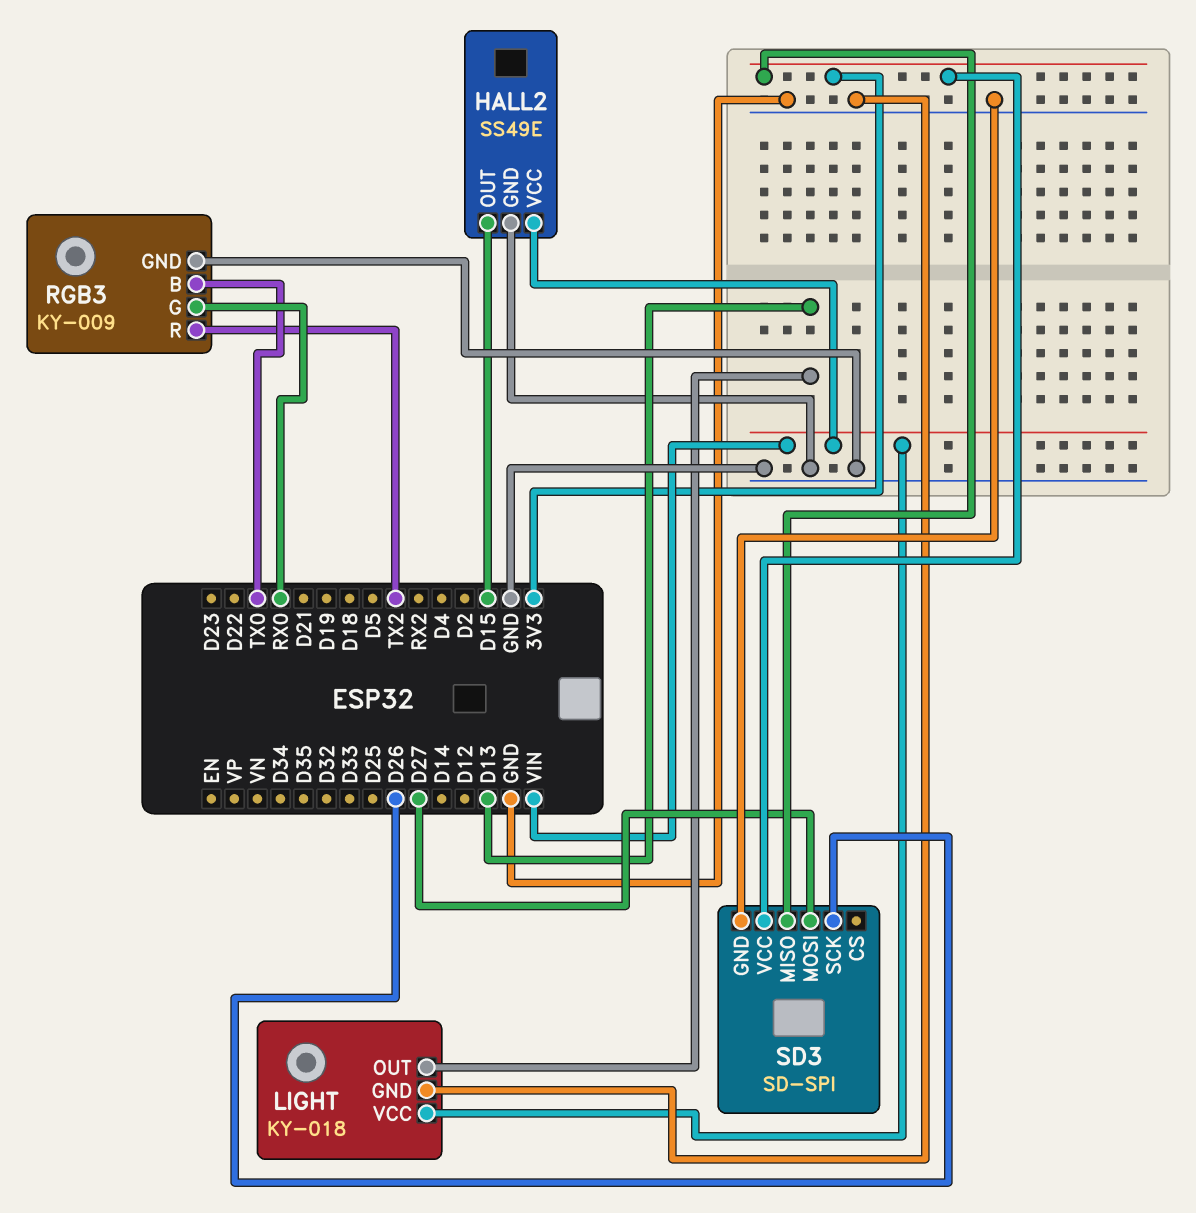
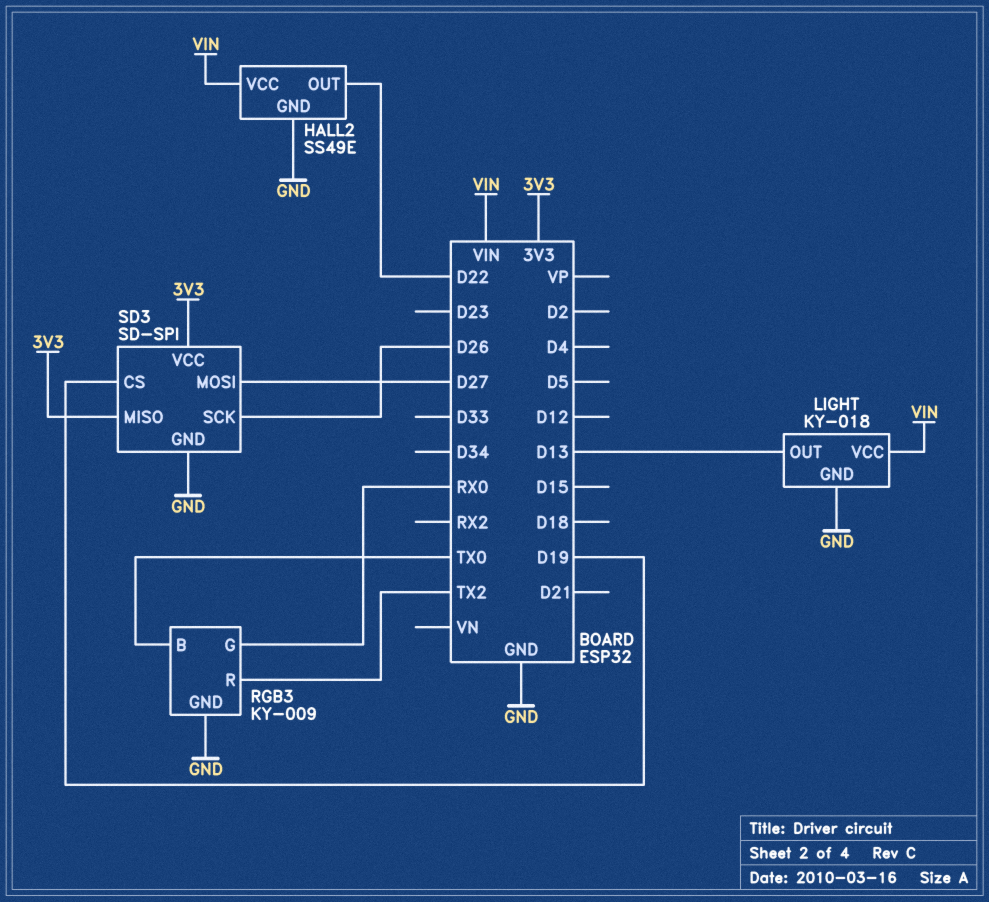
HALL2 pin OUT: D15 -> D22
SD3 pin CS: none -> D19

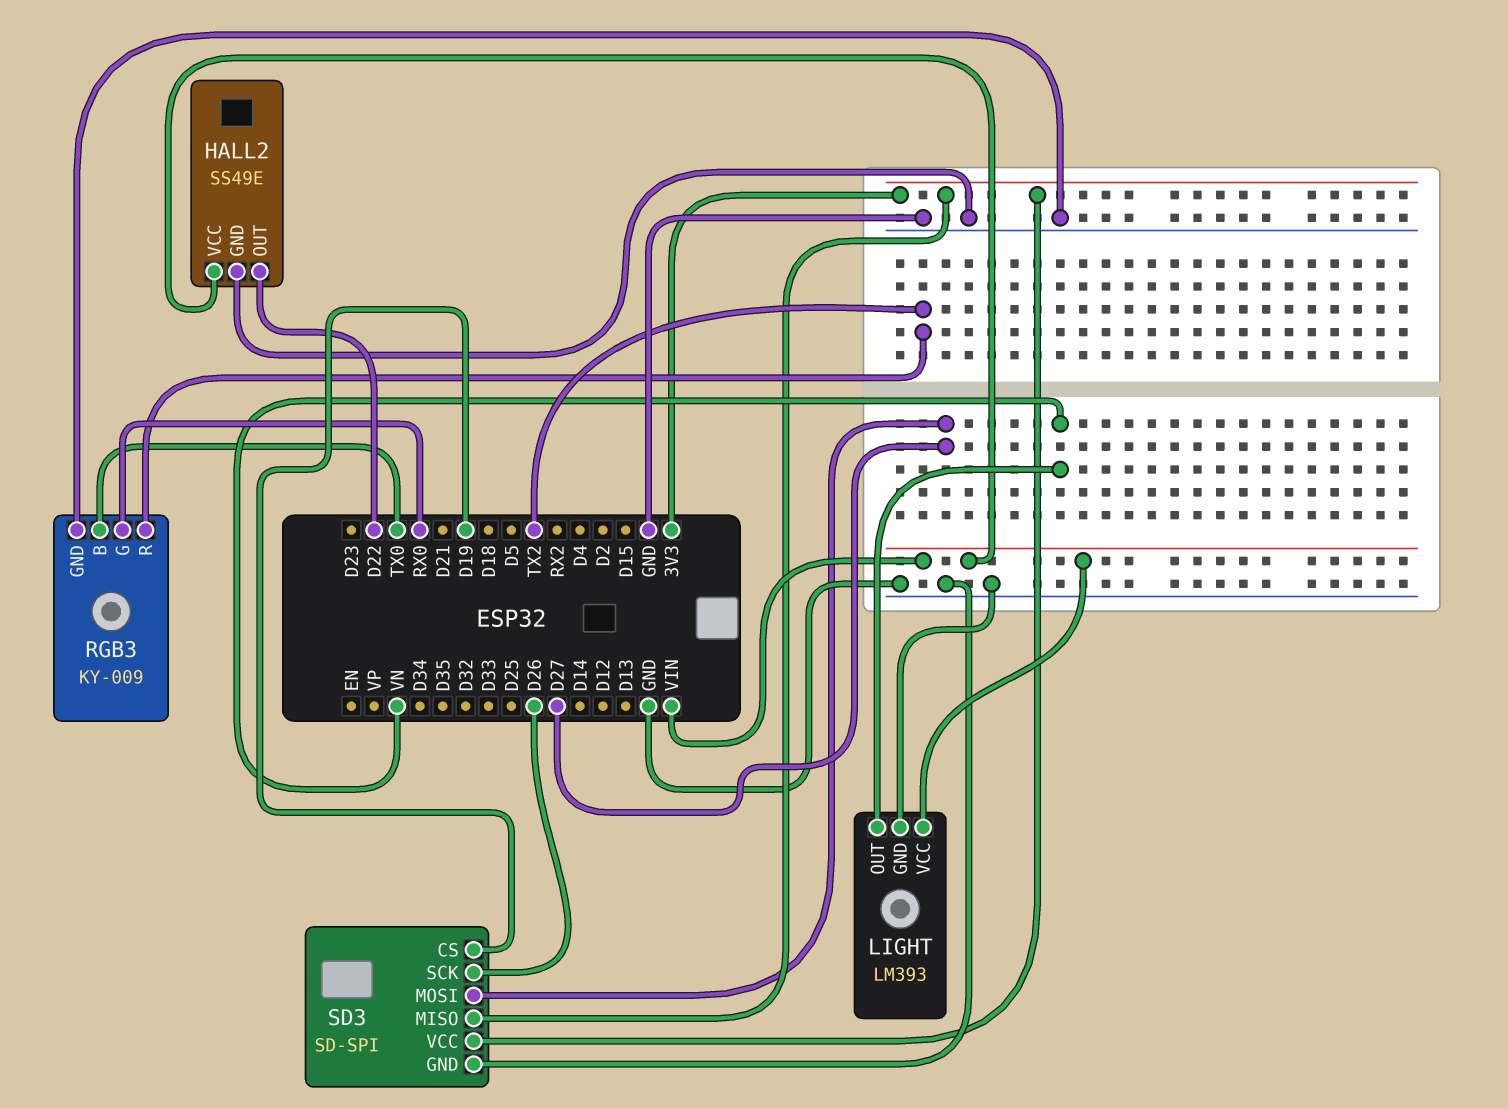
LIGHT: KY-018 -> LM393
LIGHT pin OUT: D13 -> VN

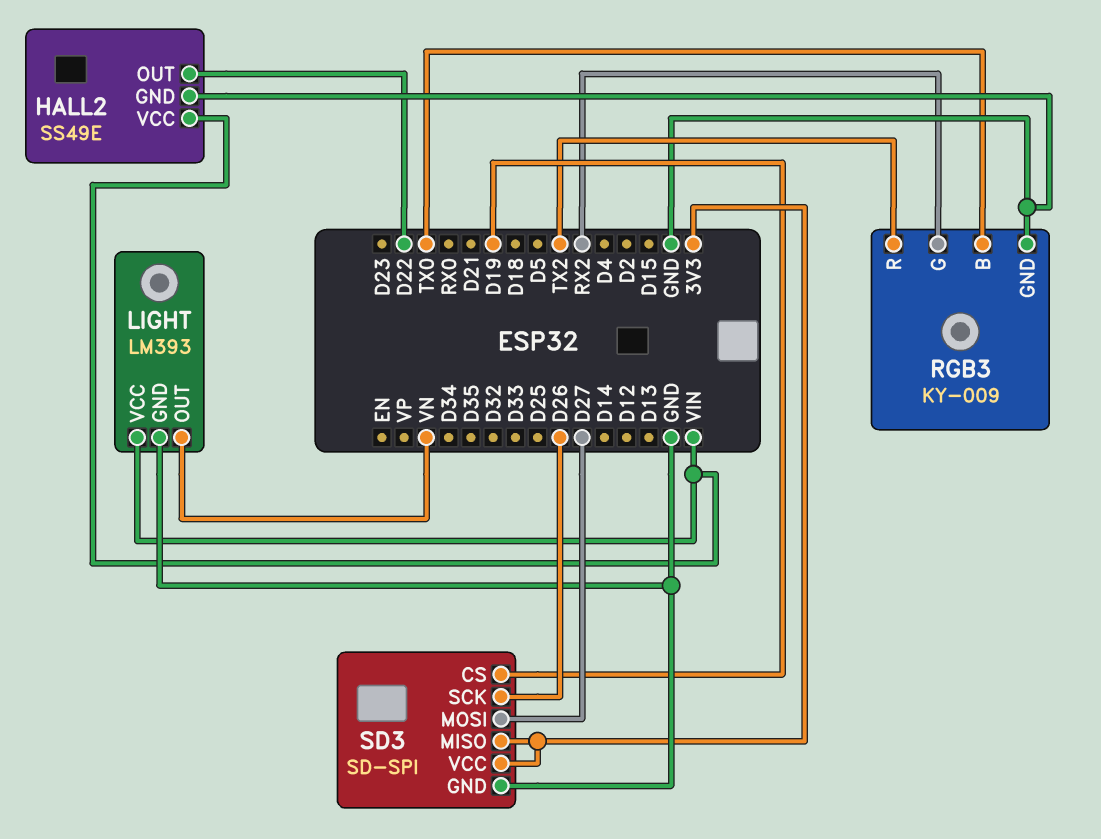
RGB3 pin G: RX0 -> RX2

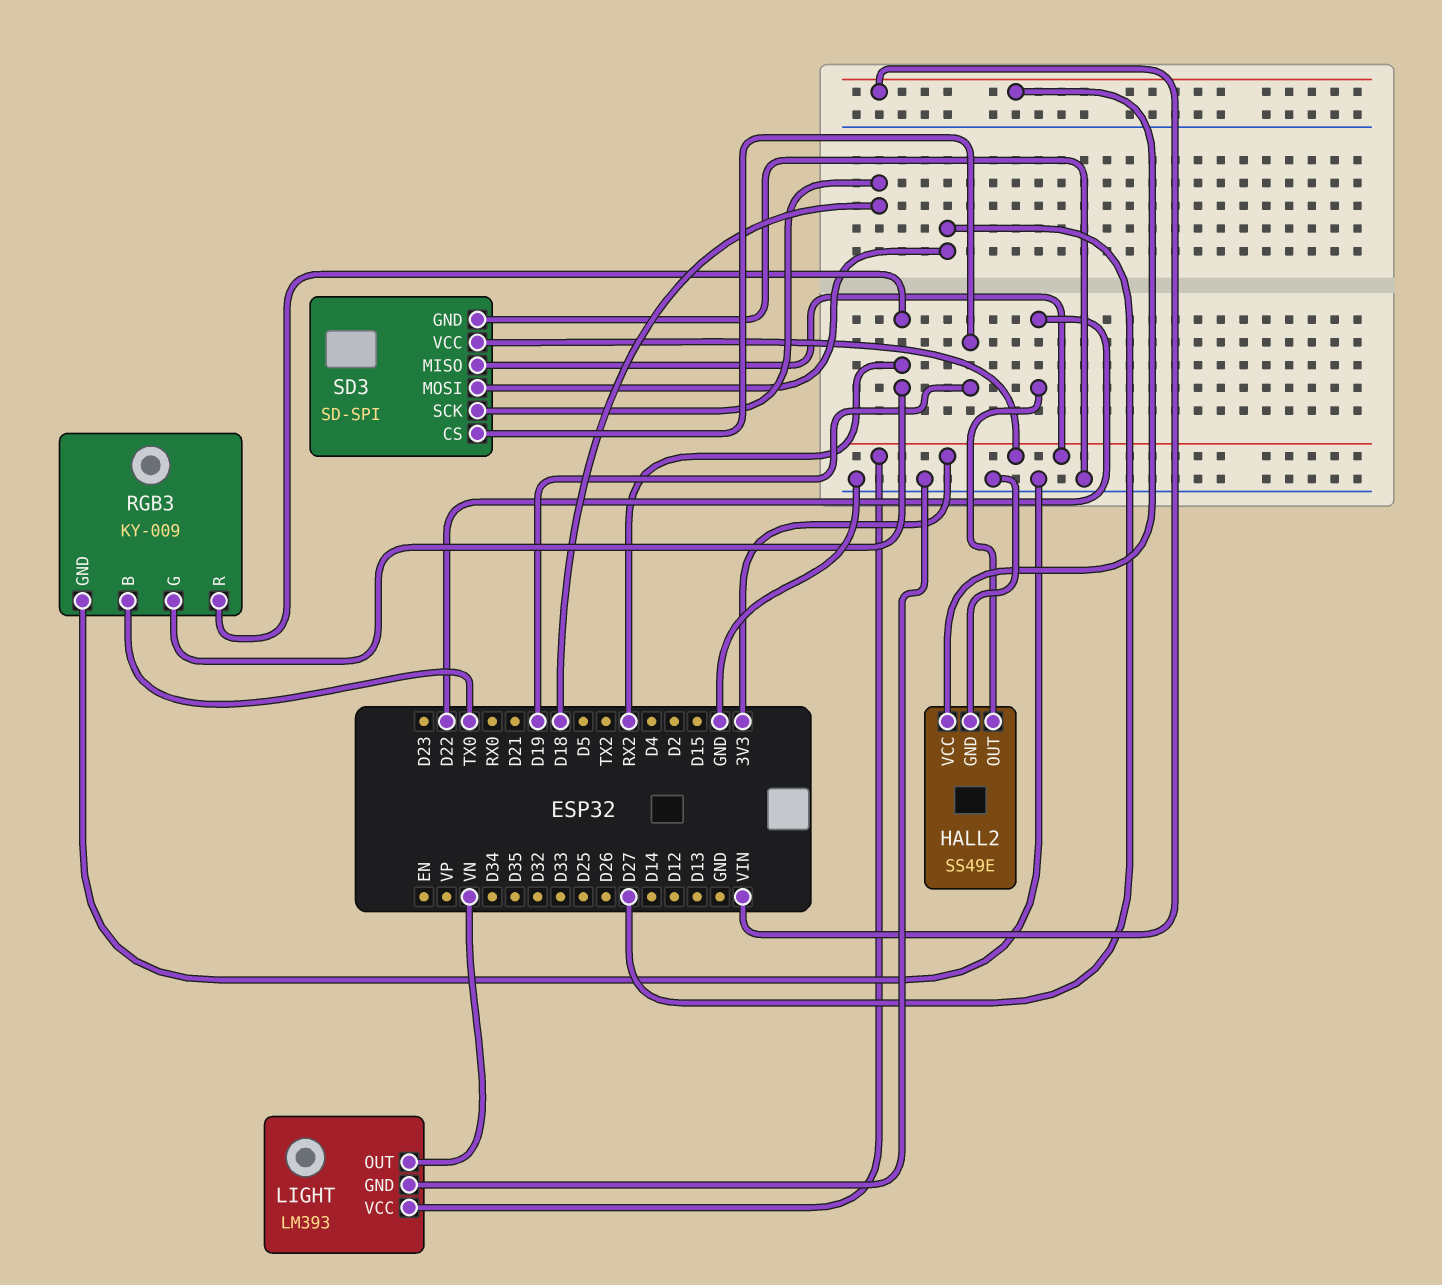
LIGHT pin VCC: VIN -> 3V3
RGB3 pin R: TX2 -> RX2
SD3 pin SCK: D26 -> D18

